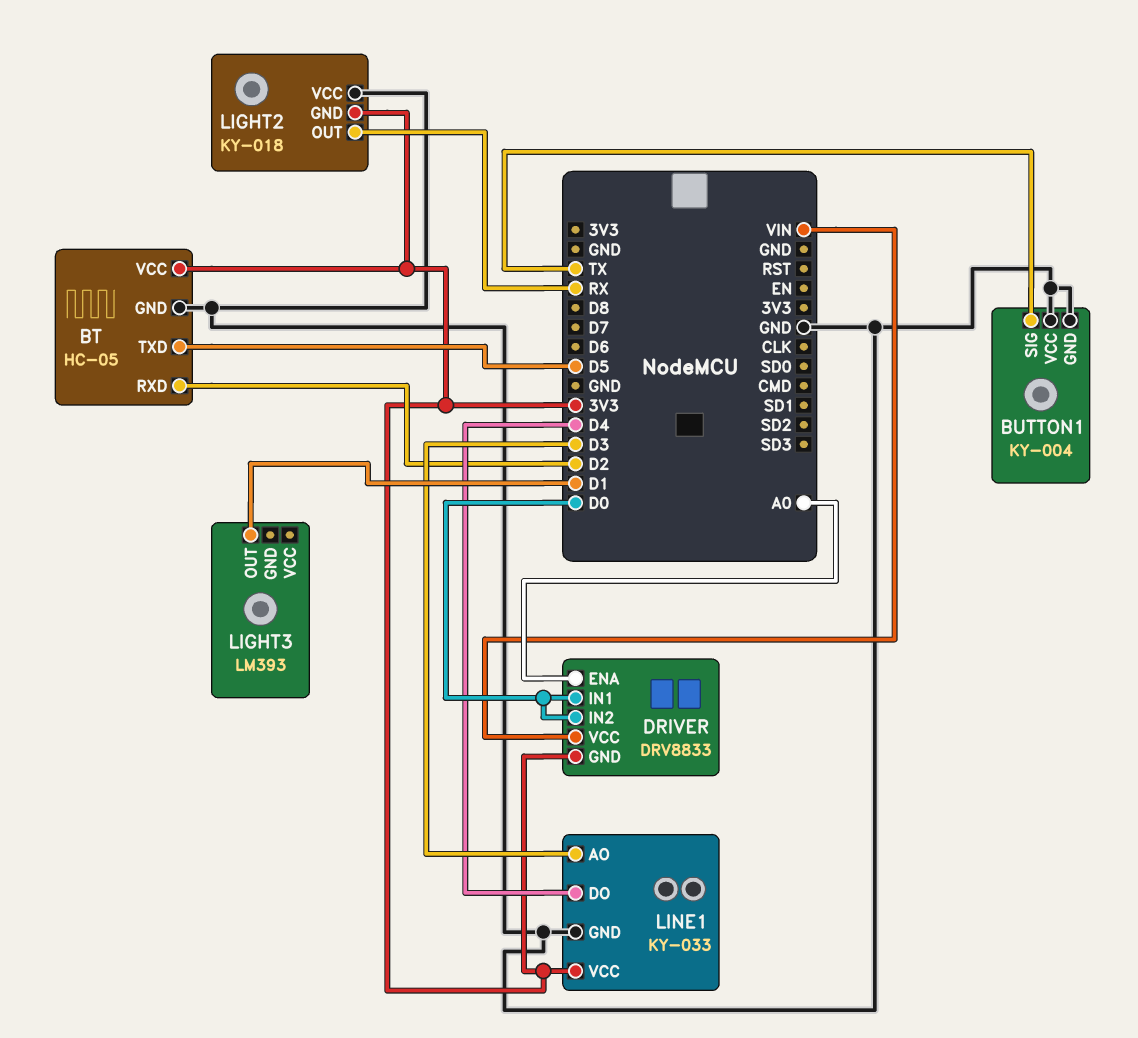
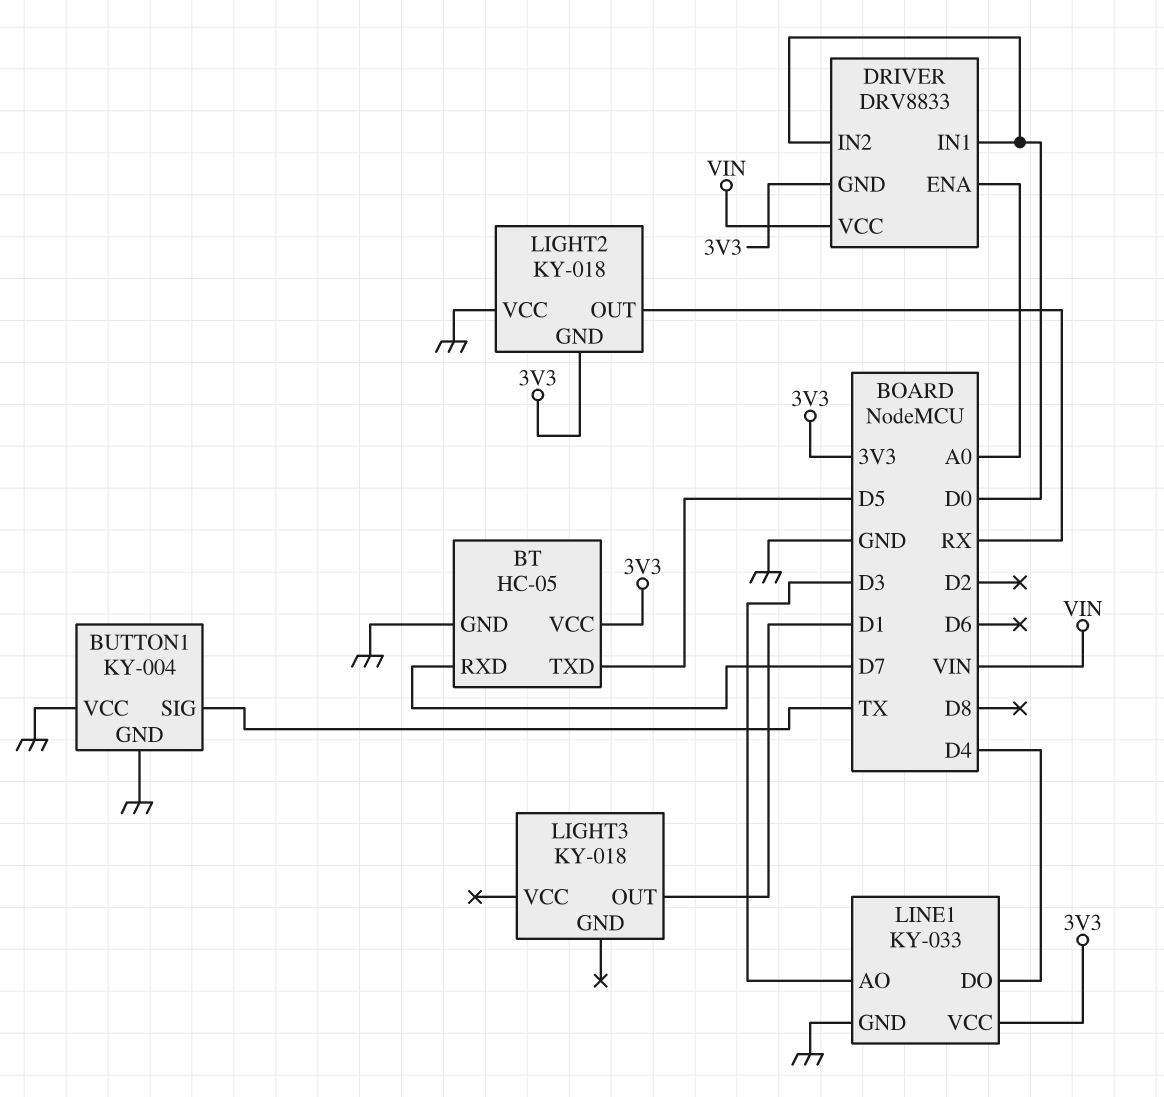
BT pin RXD: D2 -> D7
LIGHT3: LM393 -> KY-018

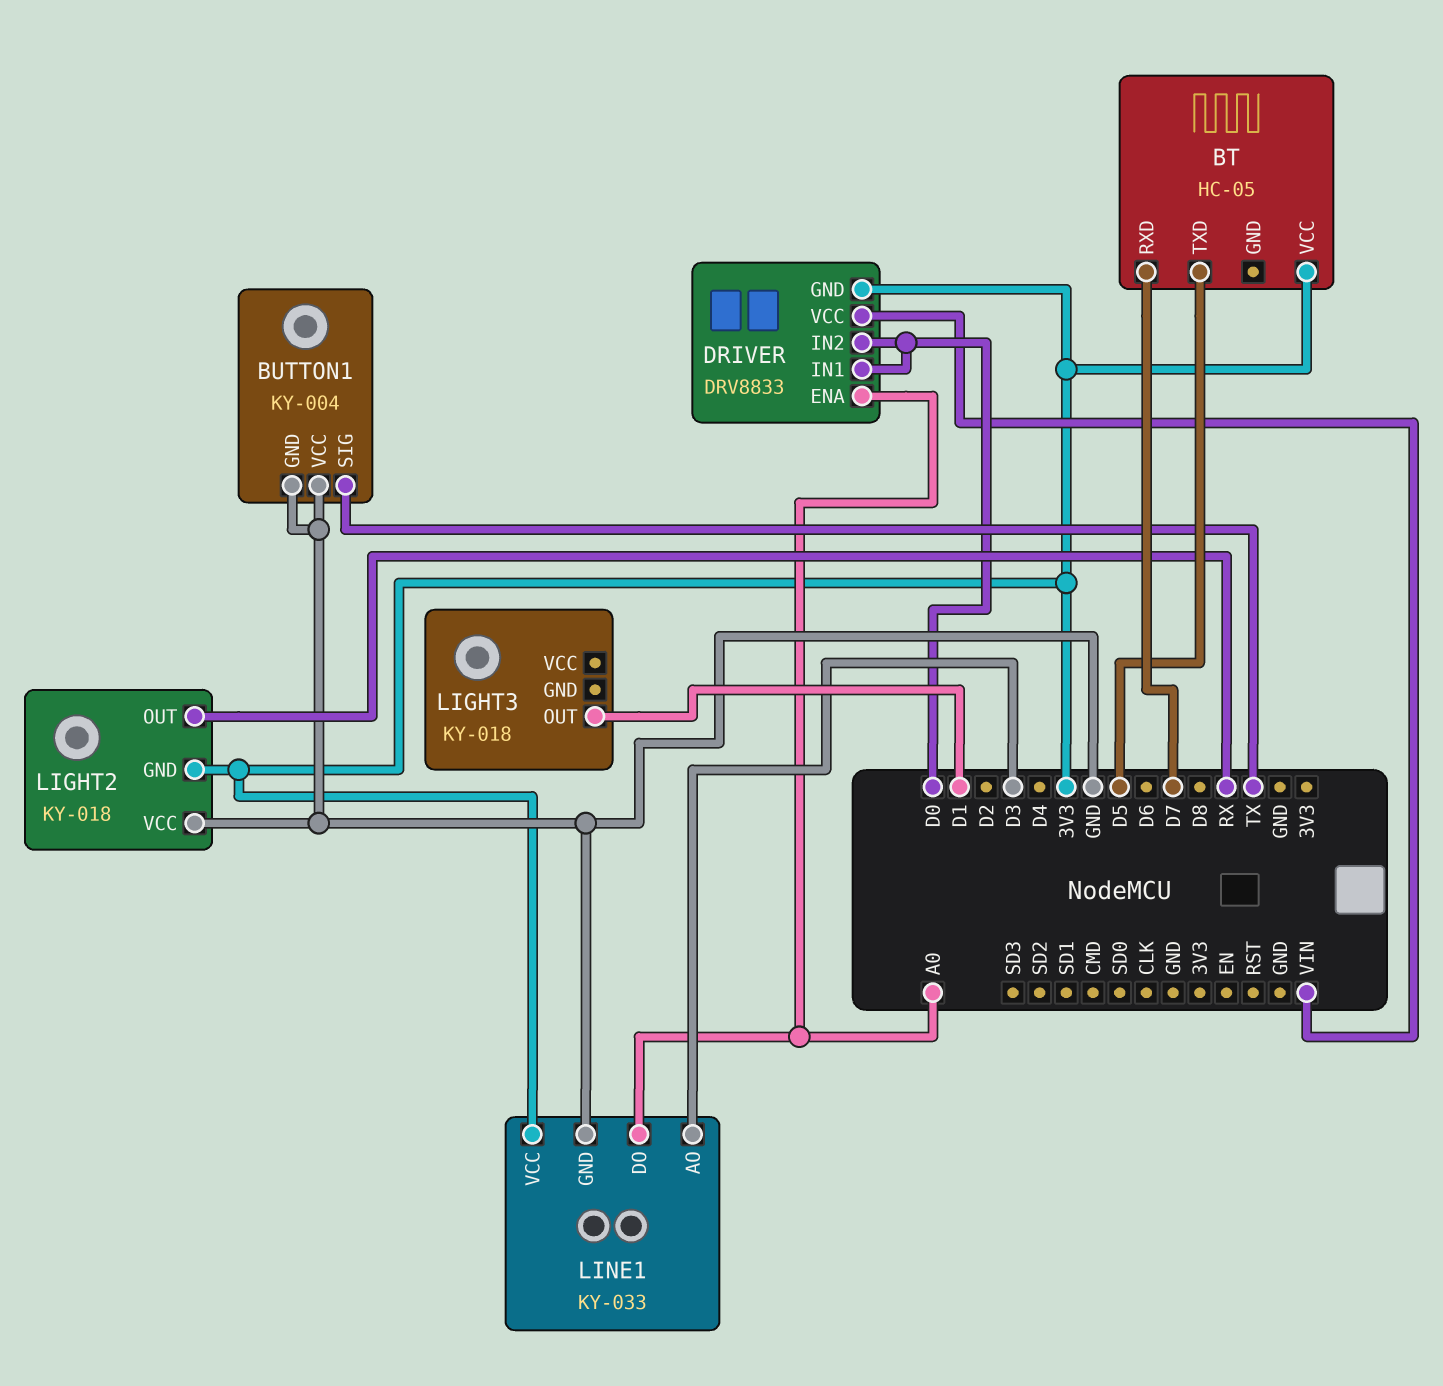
BT pin GND: GND -> none
LINE1 pin DO: D4 -> A0

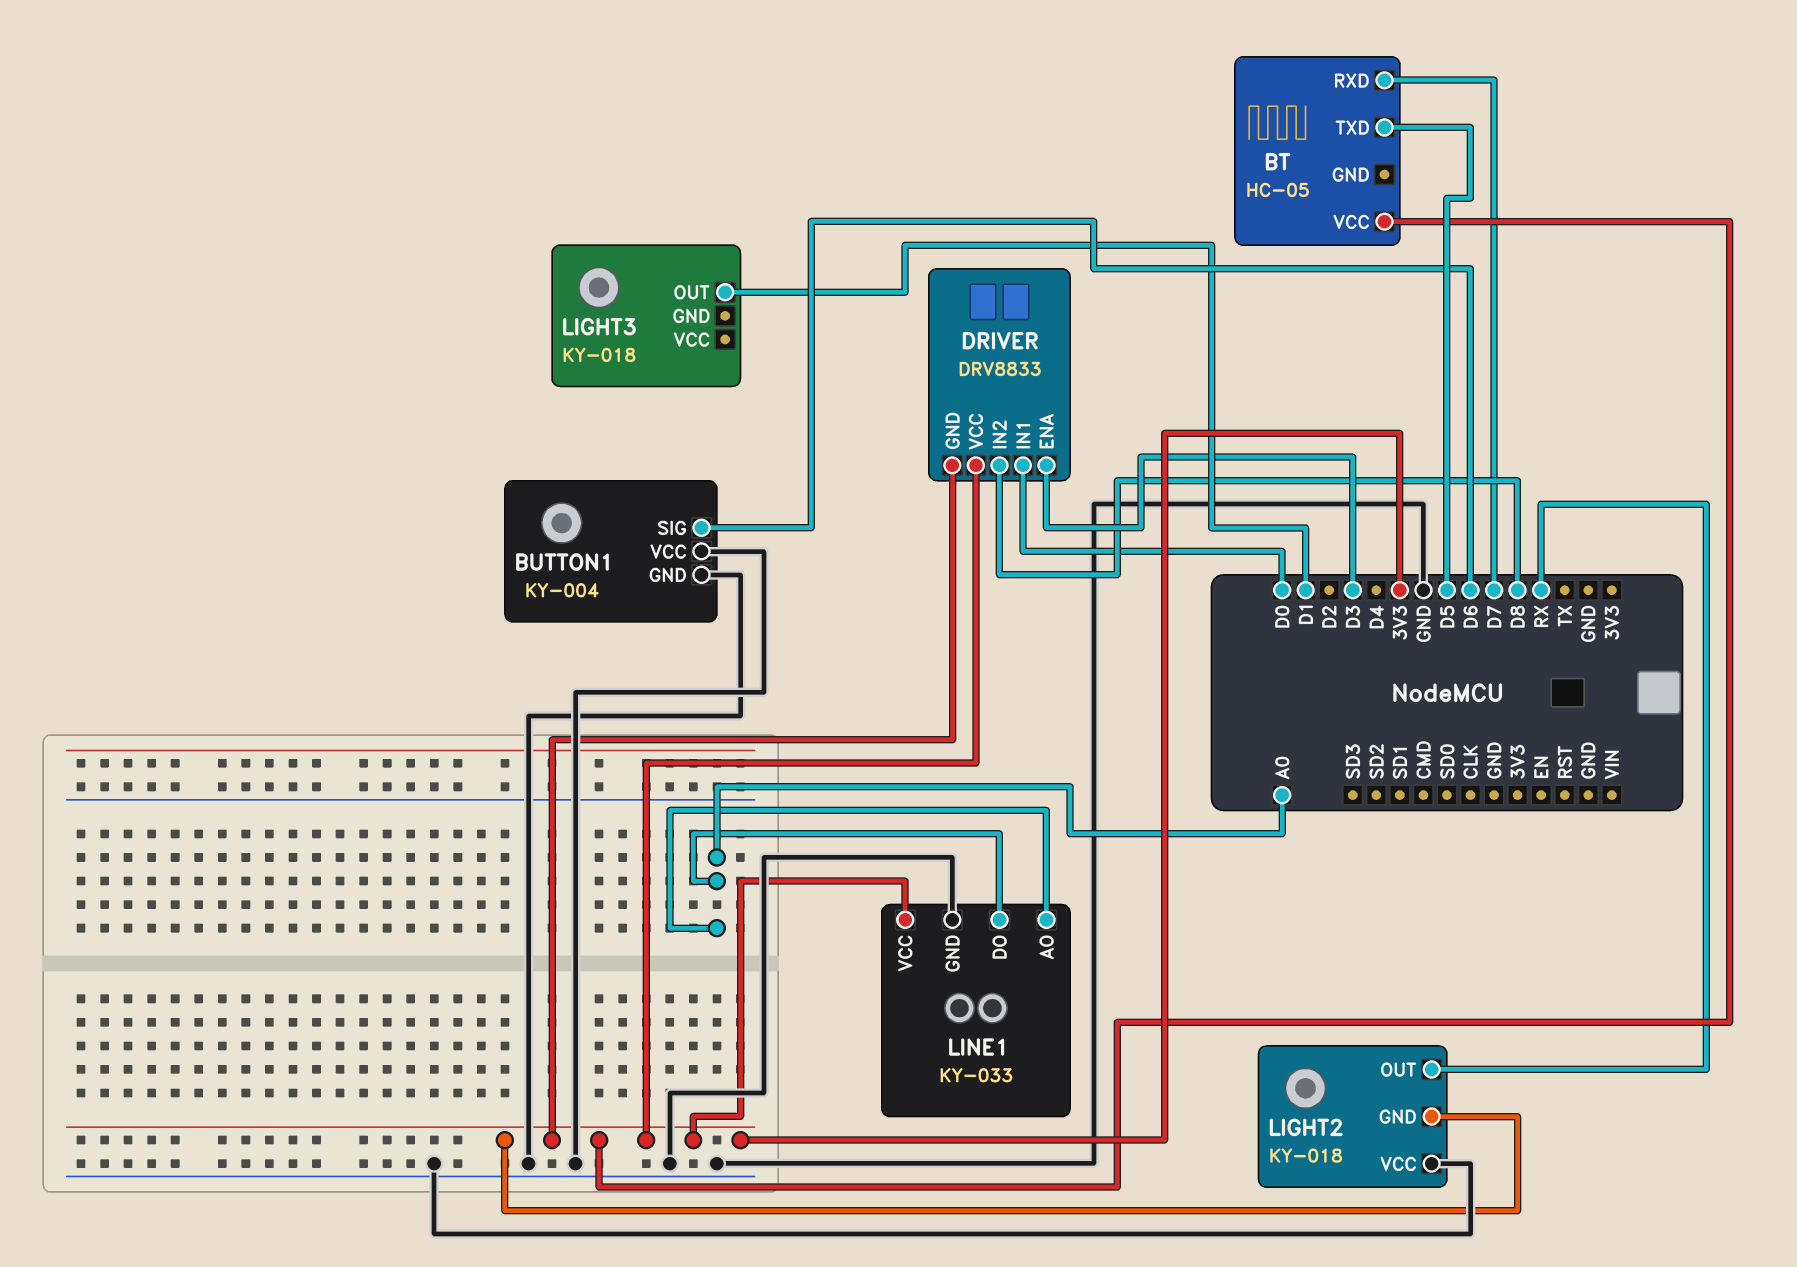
BUTTON1 pin SIG: TX -> D6
DRIVER pin ENA: A0 -> D3
DRIVER pin IN2: D0 -> D8
DRIVER pin VCC: VIN -> 3V3
LINE1 pin AO: D3 -> A0

